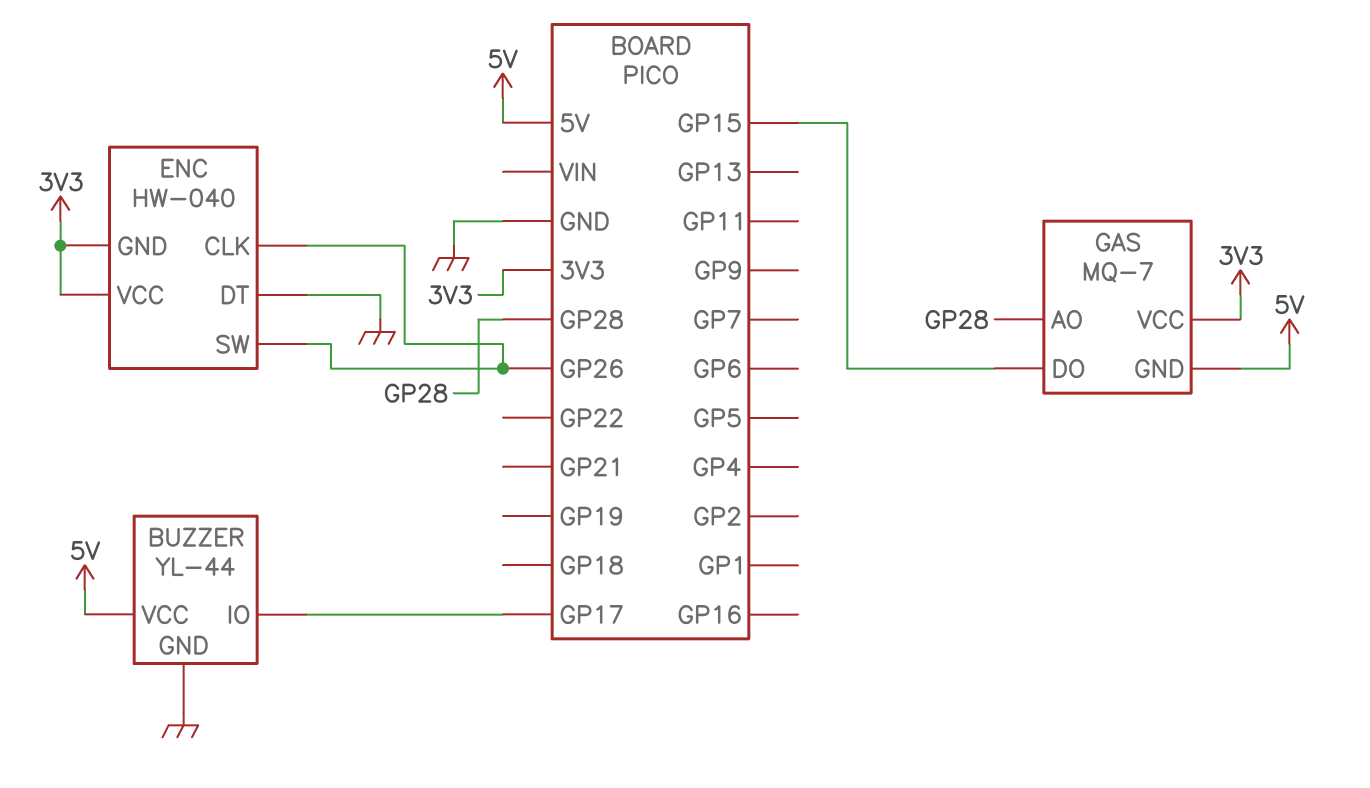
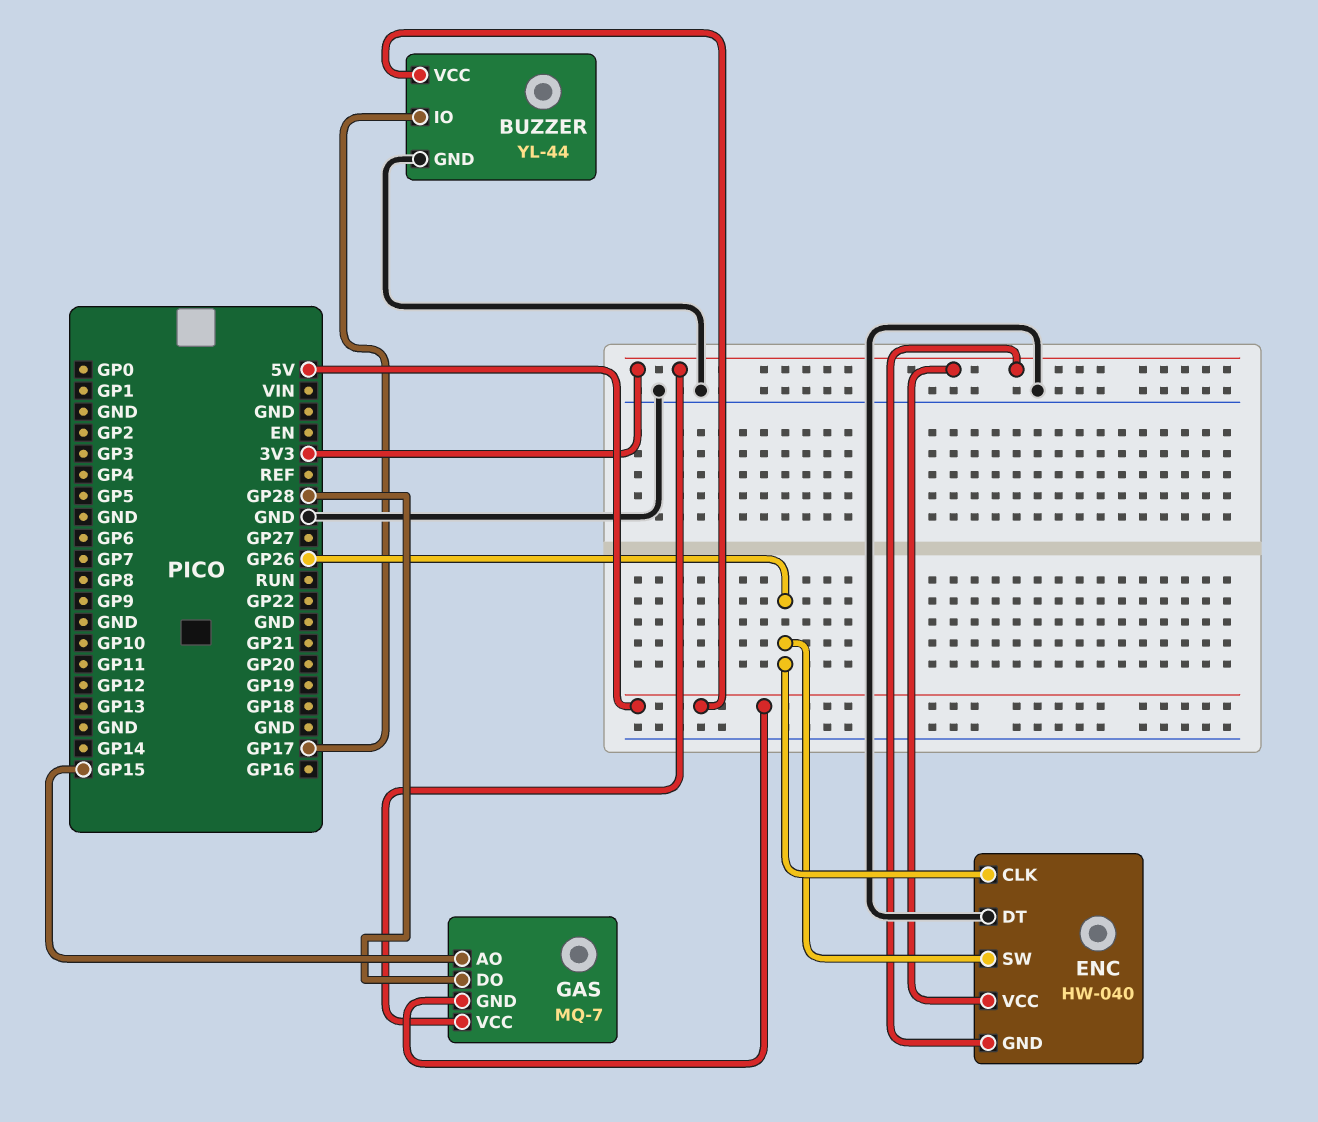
GAS pin AO: GP28 -> GP15
GAS pin DO: GP15 -> GP28

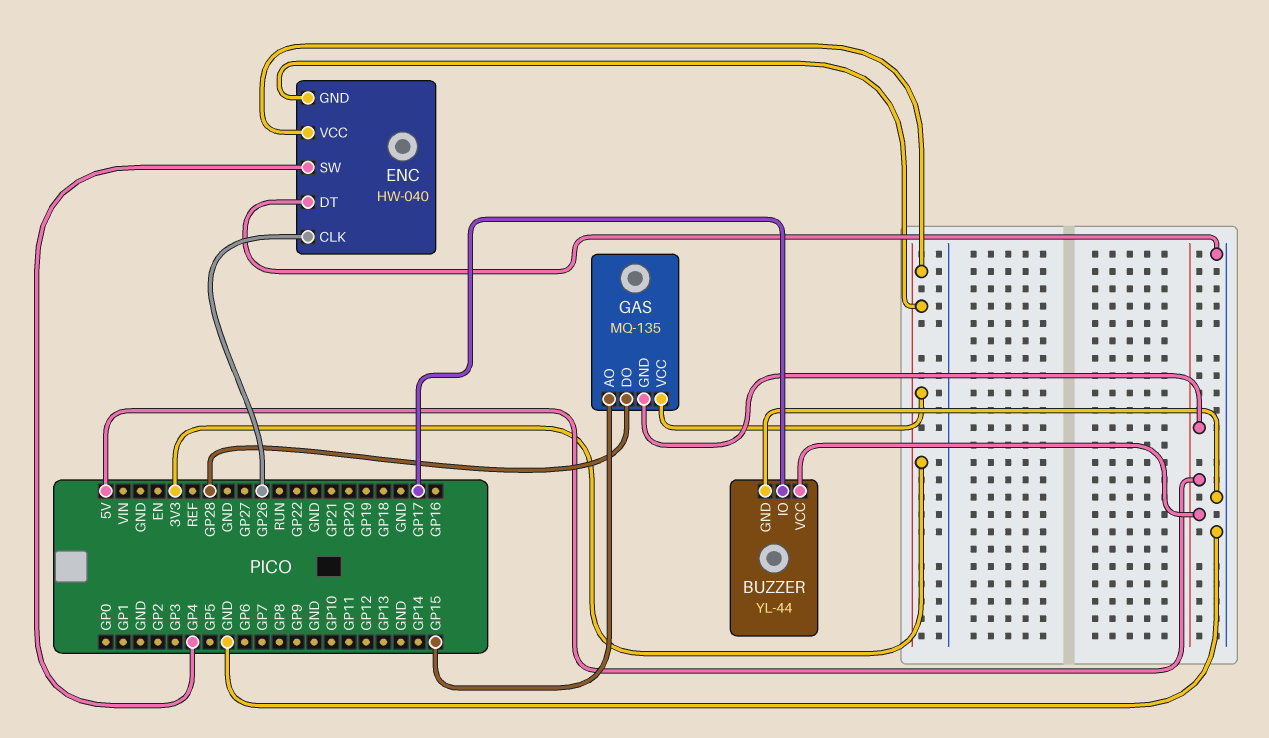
ENC pin SW: GP26 -> GP4
GAS: MQ-7 -> MQ-135

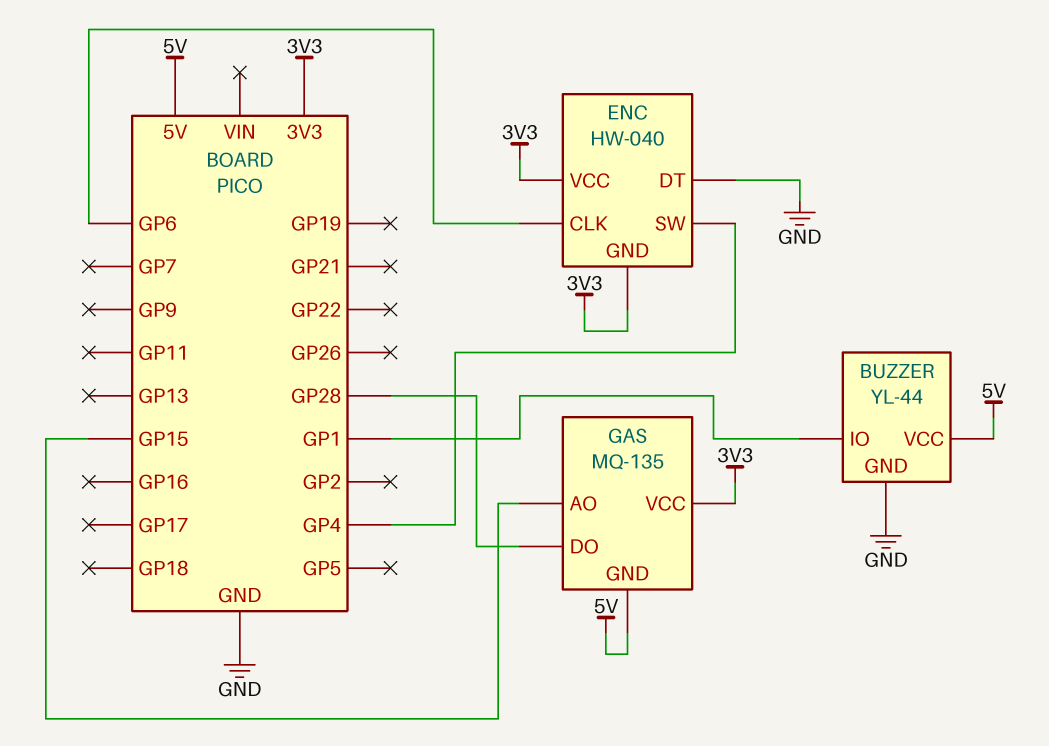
BUZZER pin IO: GP17 -> GP1
ENC pin CLK: GP26 -> GP6

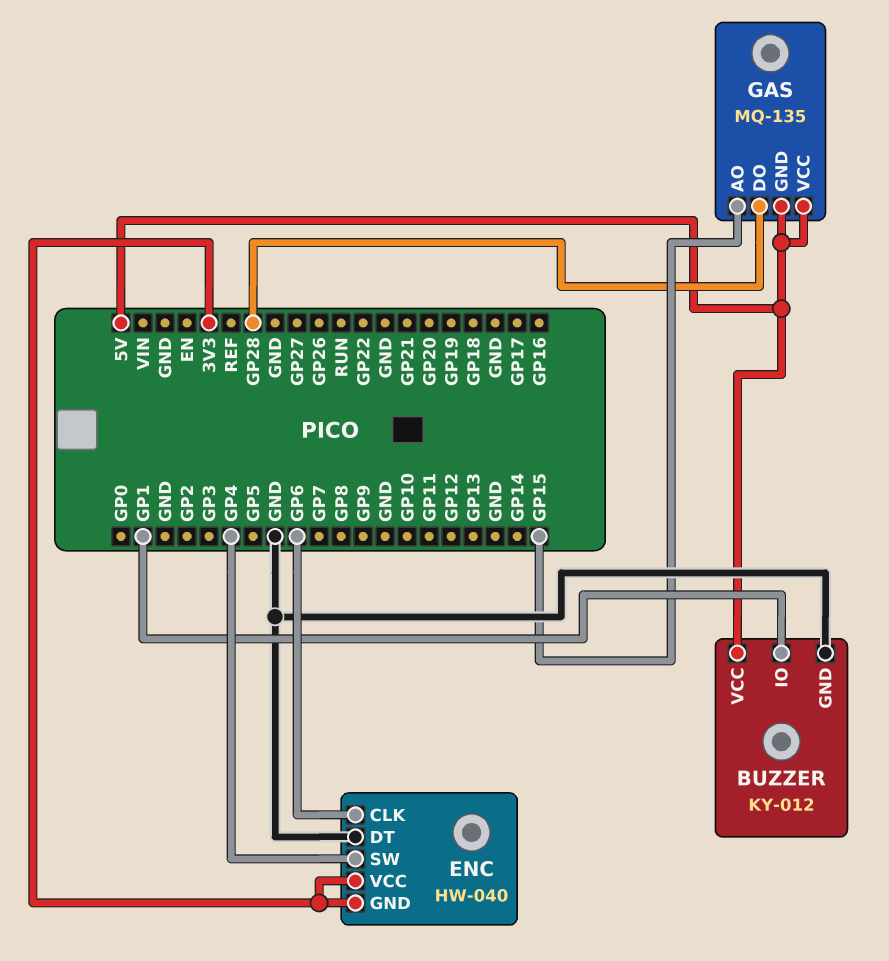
BUZZER: YL-44 -> KY-012
GAS pin VCC: 3V3 -> 5V

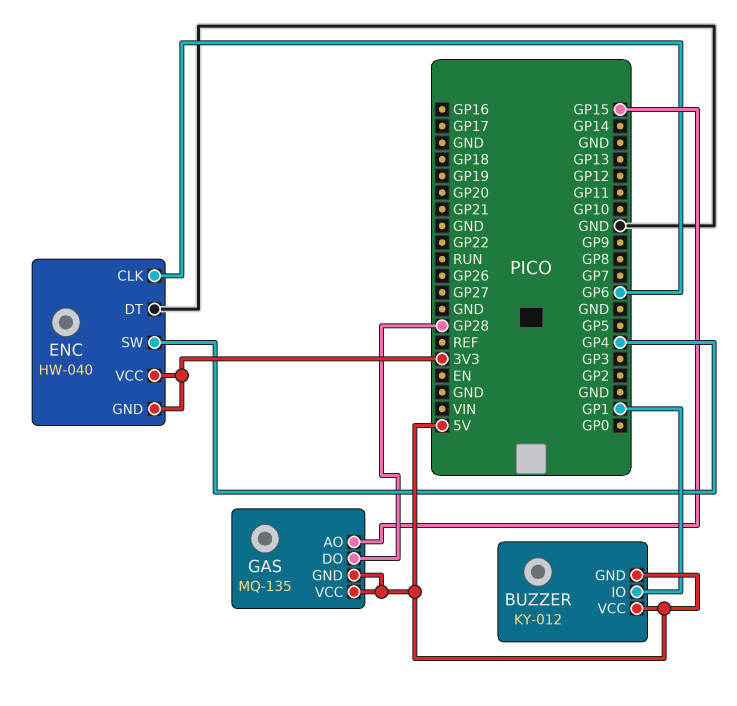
BUZZER pin GND: GND -> 5V

